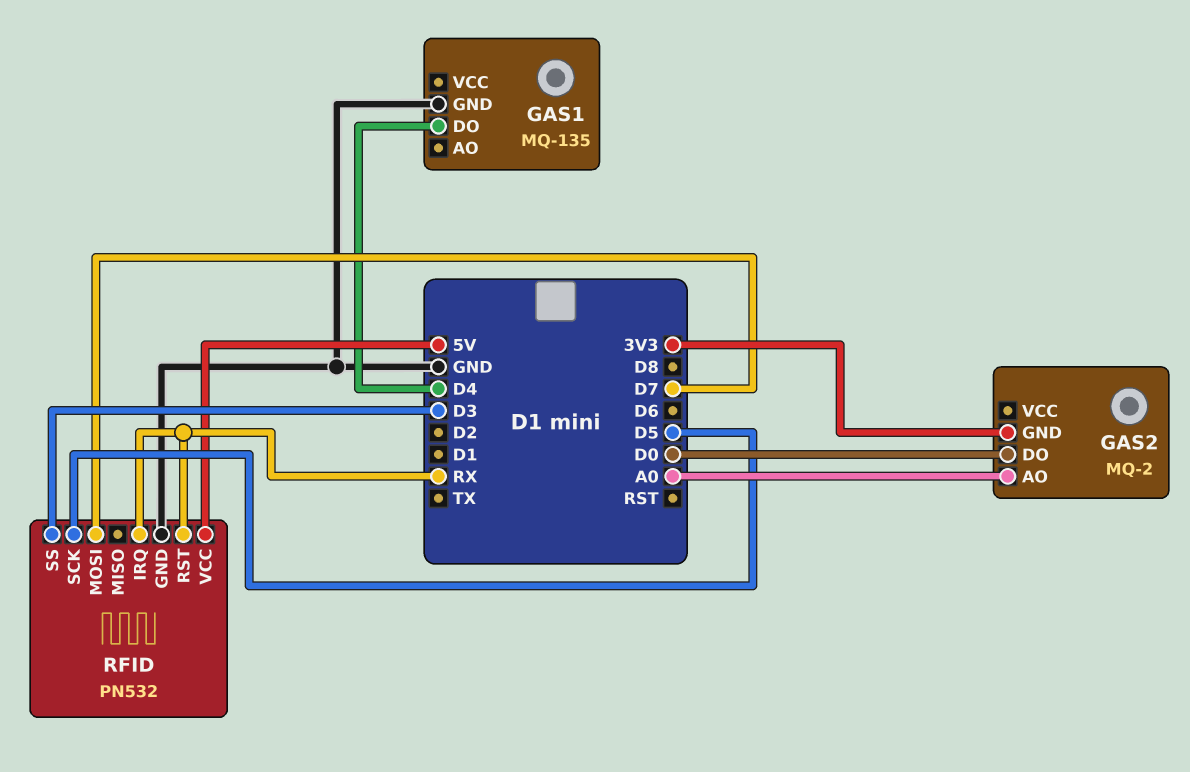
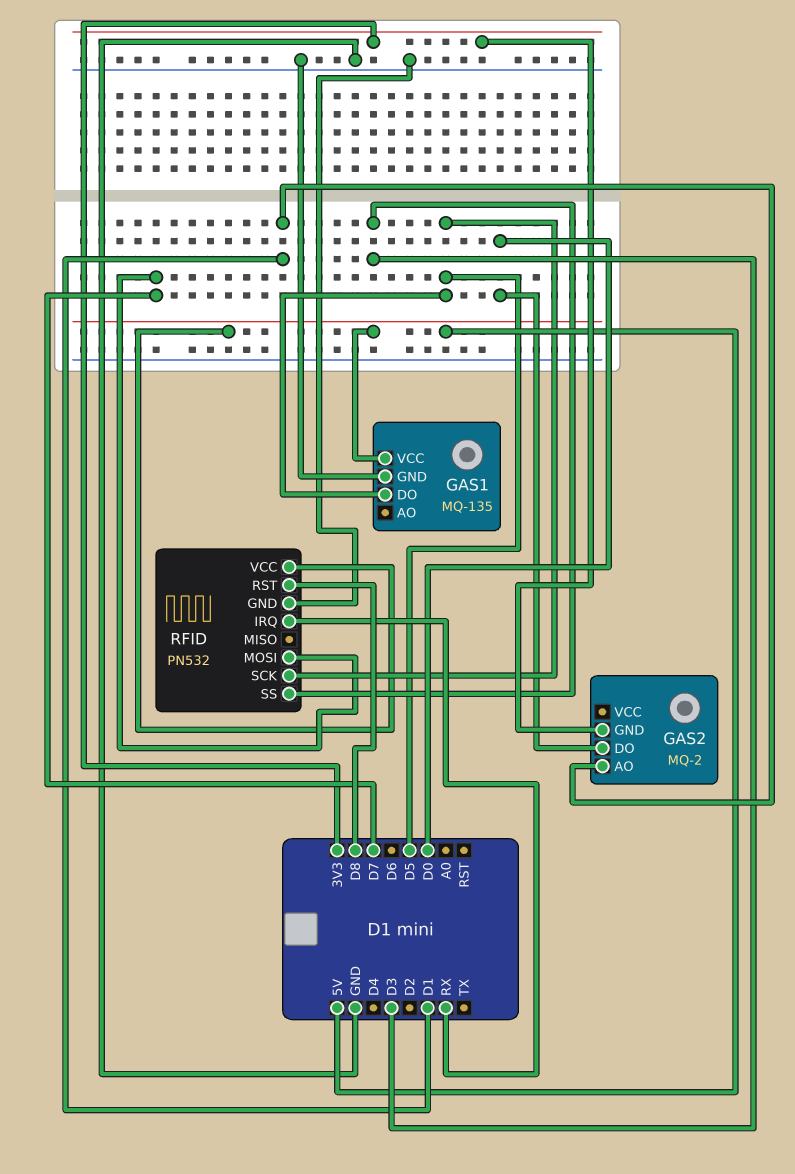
GAS1 pin DO: D4 -> D5
GAS1 pin VCC: none -> 5V
GAS2 pin AO: A0 -> D1
RFID pin RST: RX -> D8

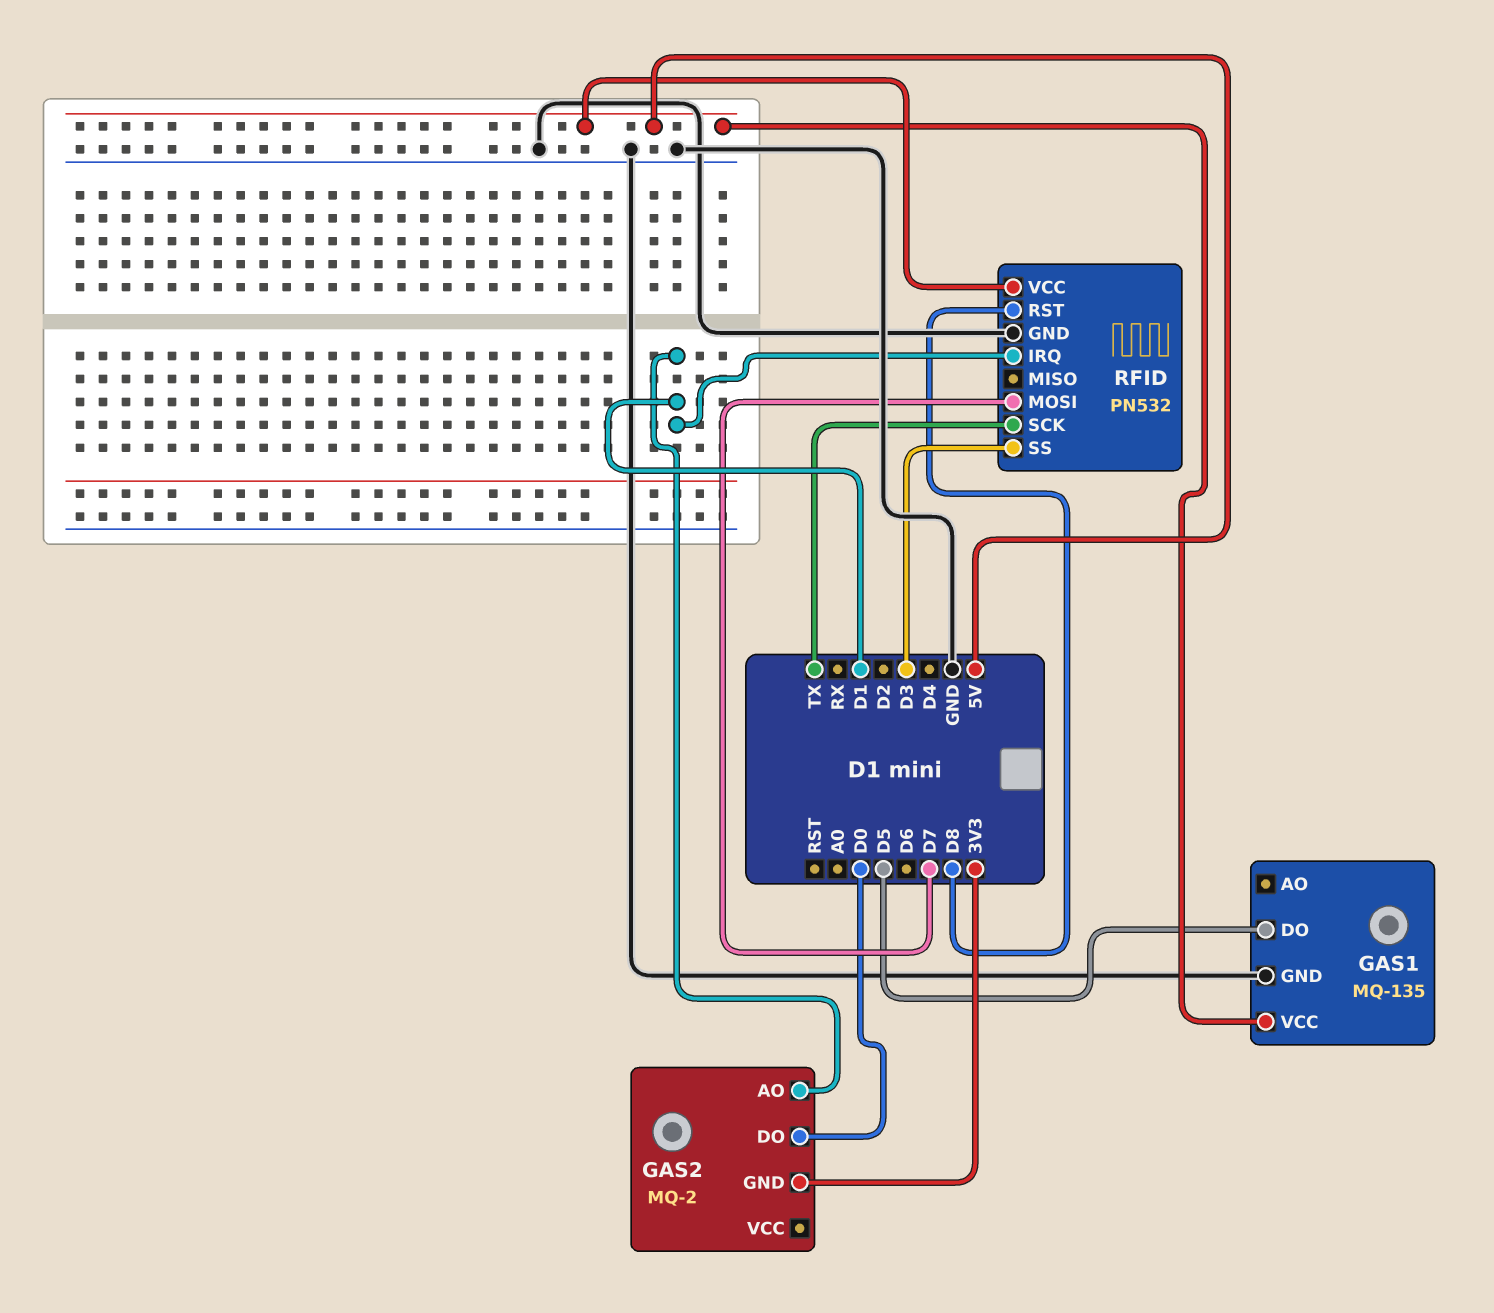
RFID pin IRQ: RX -> D1
RFID pin SCK: D5 -> TX

